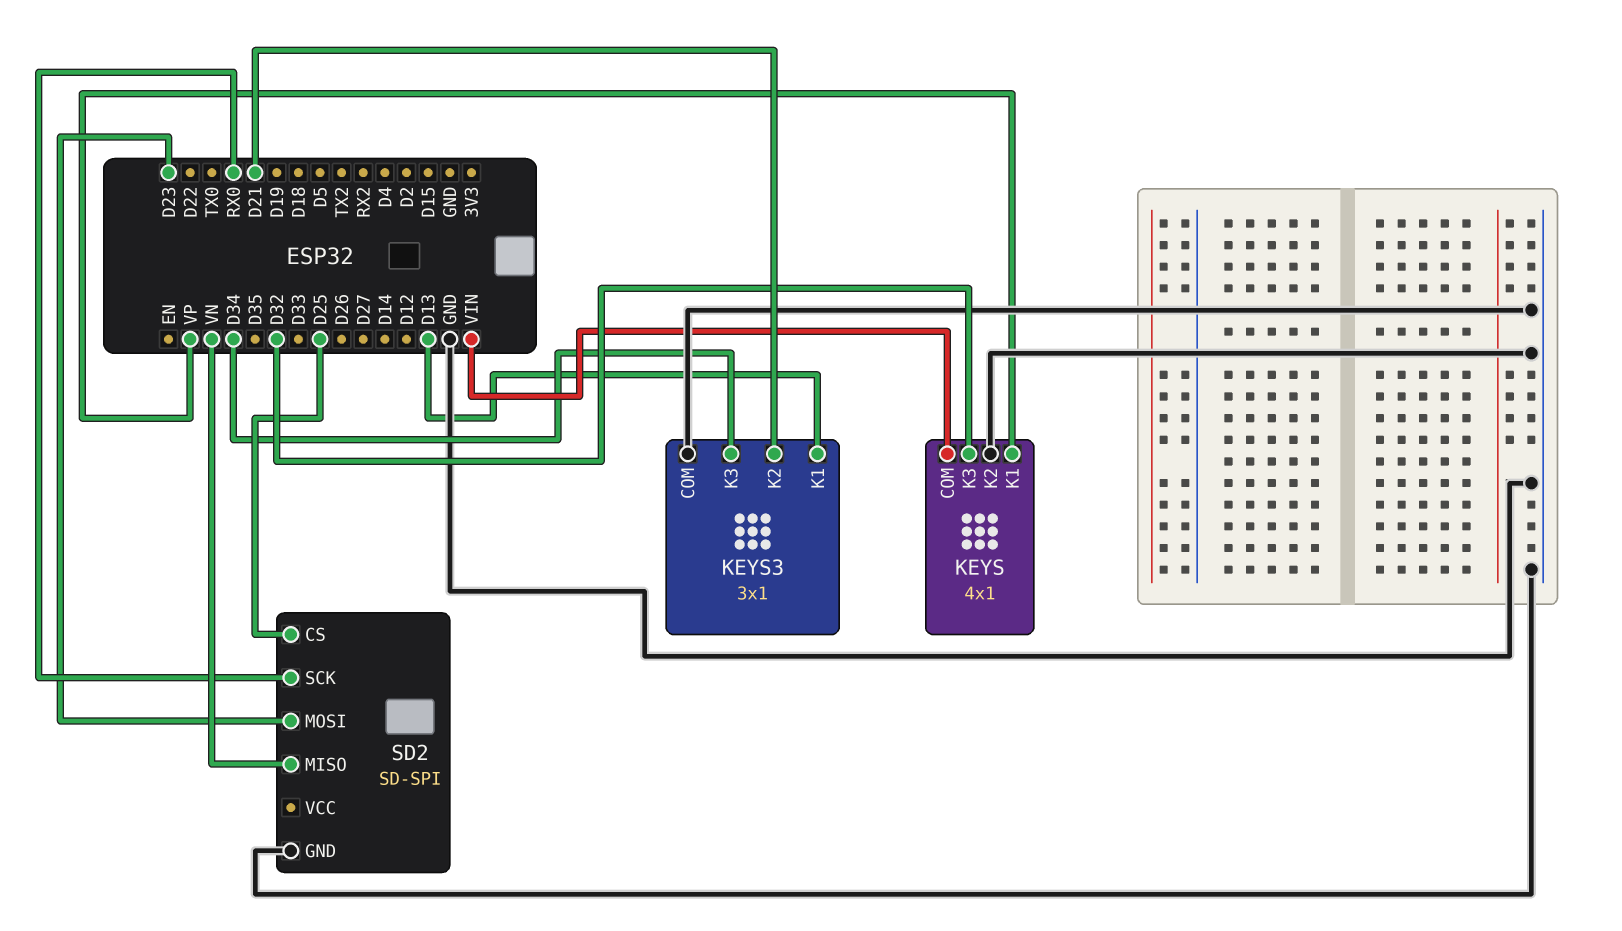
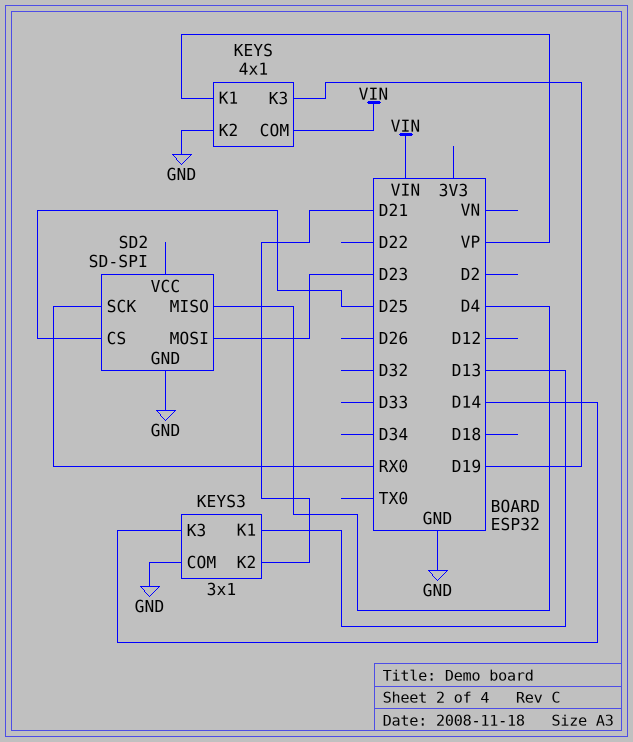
KEYS pin K3: D32 -> D19
KEYS3 pin K3: D34 -> D14
SD2 pin MISO: VN -> D4

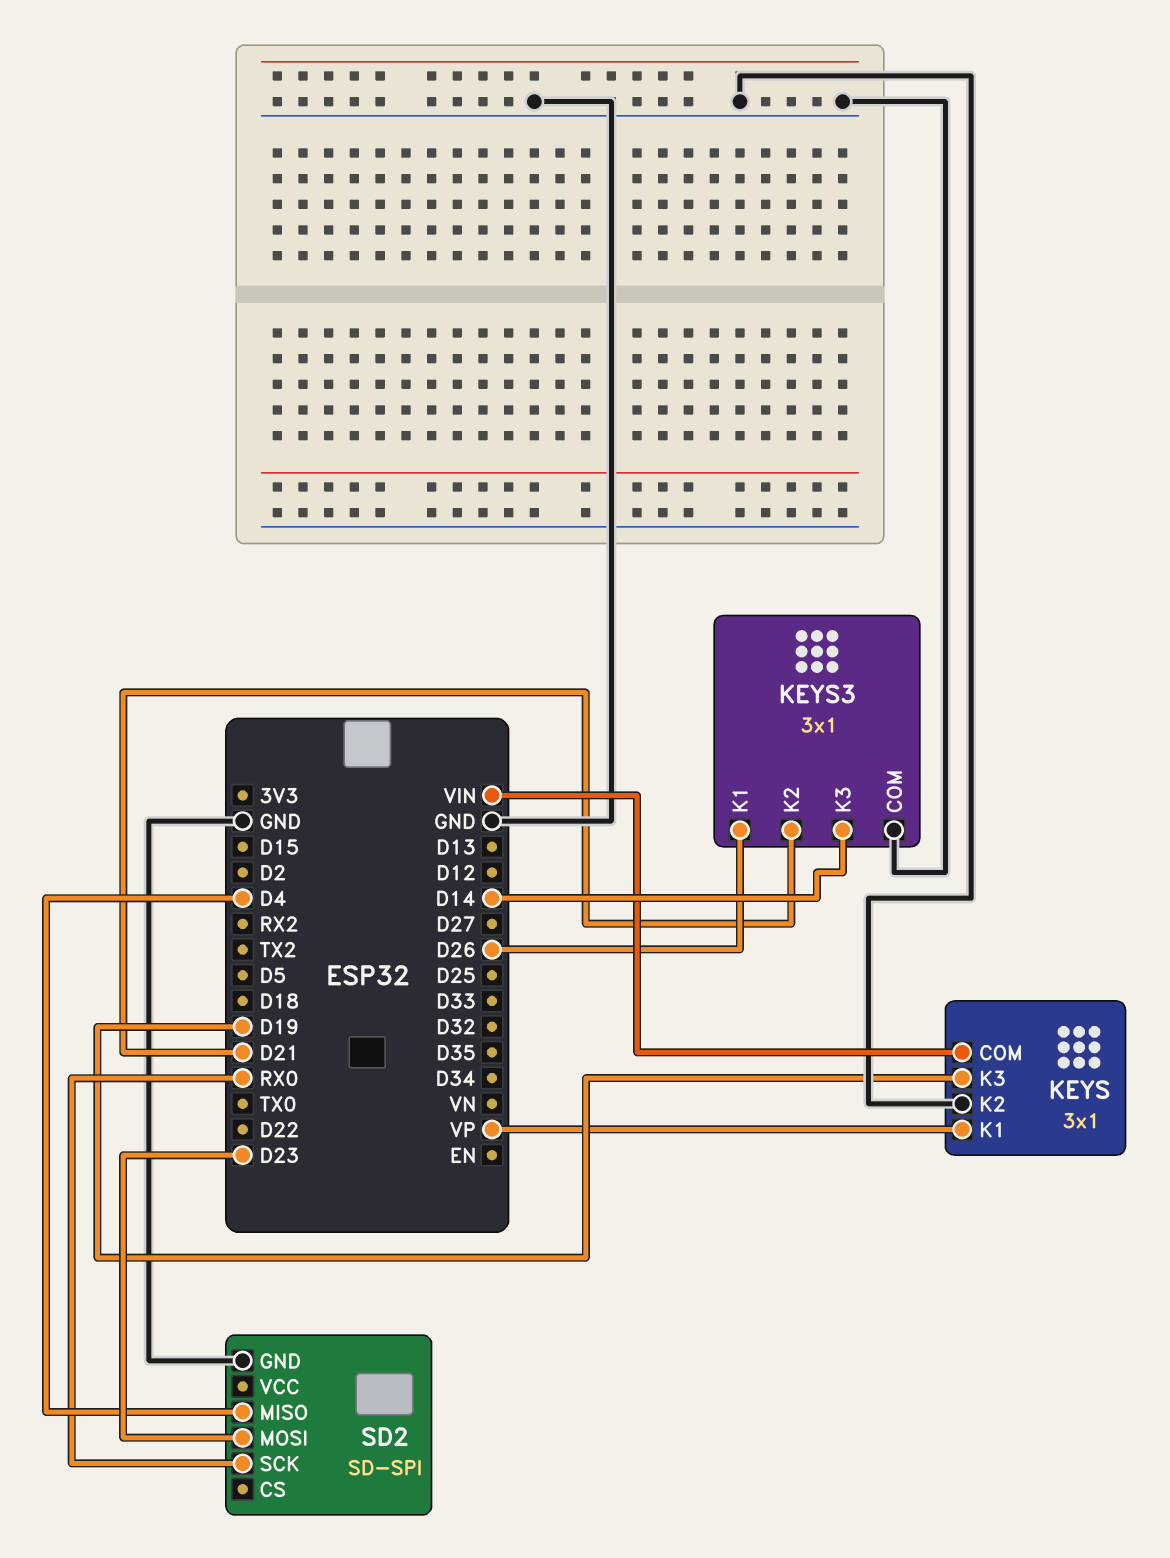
KEYS: 4x1 -> 3x1
KEYS3 pin K1: D13 -> D26
SD2 pin CS: D25 -> none

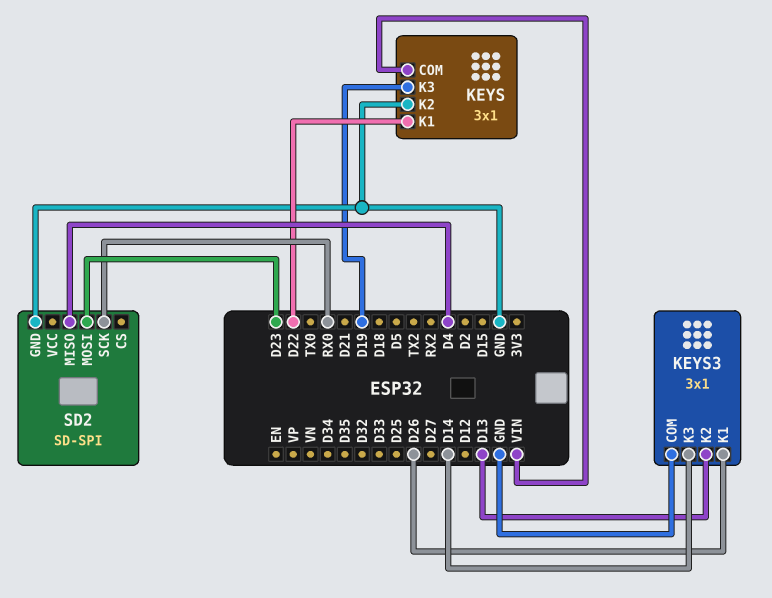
KEYS pin K1: VP -> D22
KEYS3 pin K2: D21 -> D13

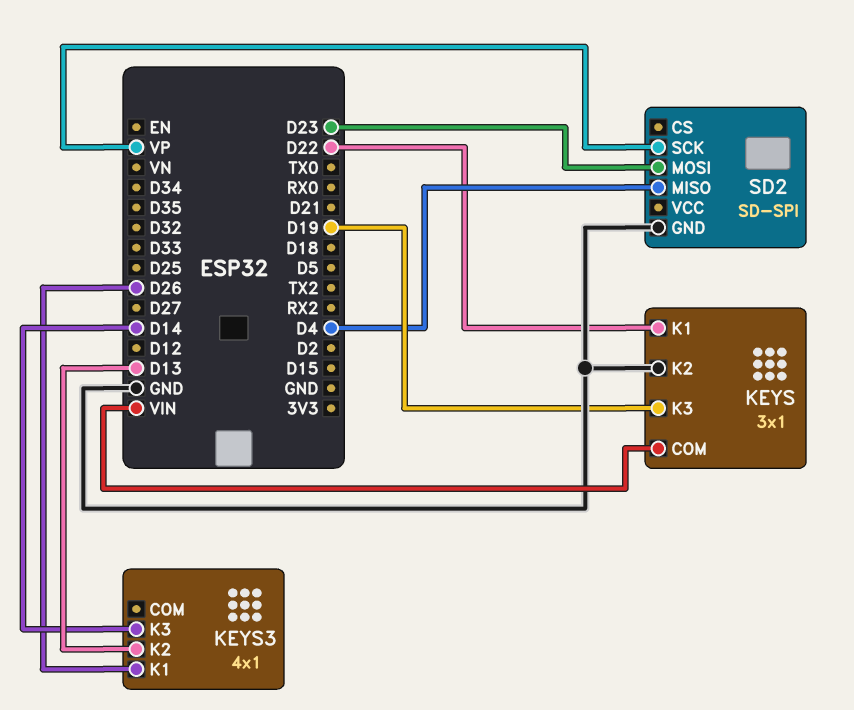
KEYS3: 3x1 -> 4x1
KEYS3 pin COM: GND -> none
SD2 pin SCK: RX0 -> VP

